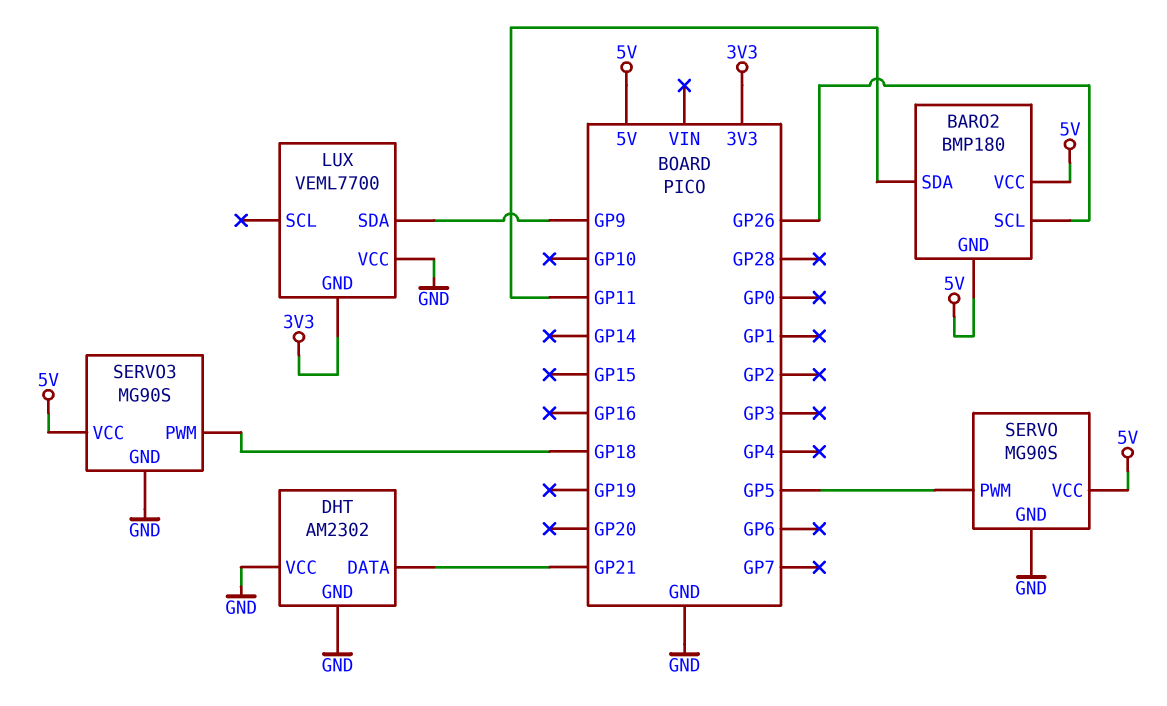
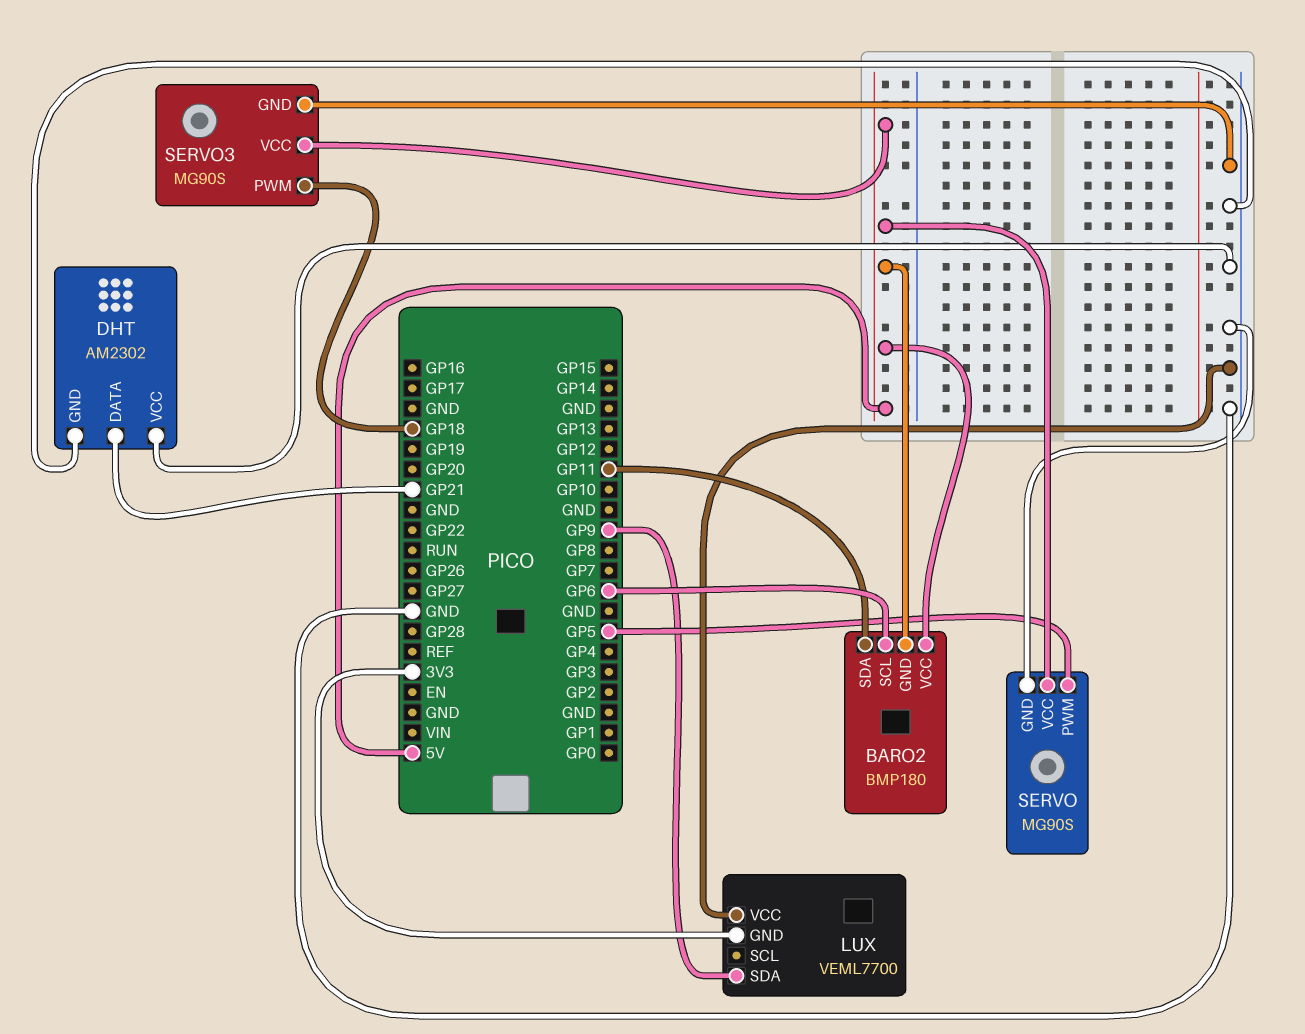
BARO2 pin SCL: GP26 -> GP6

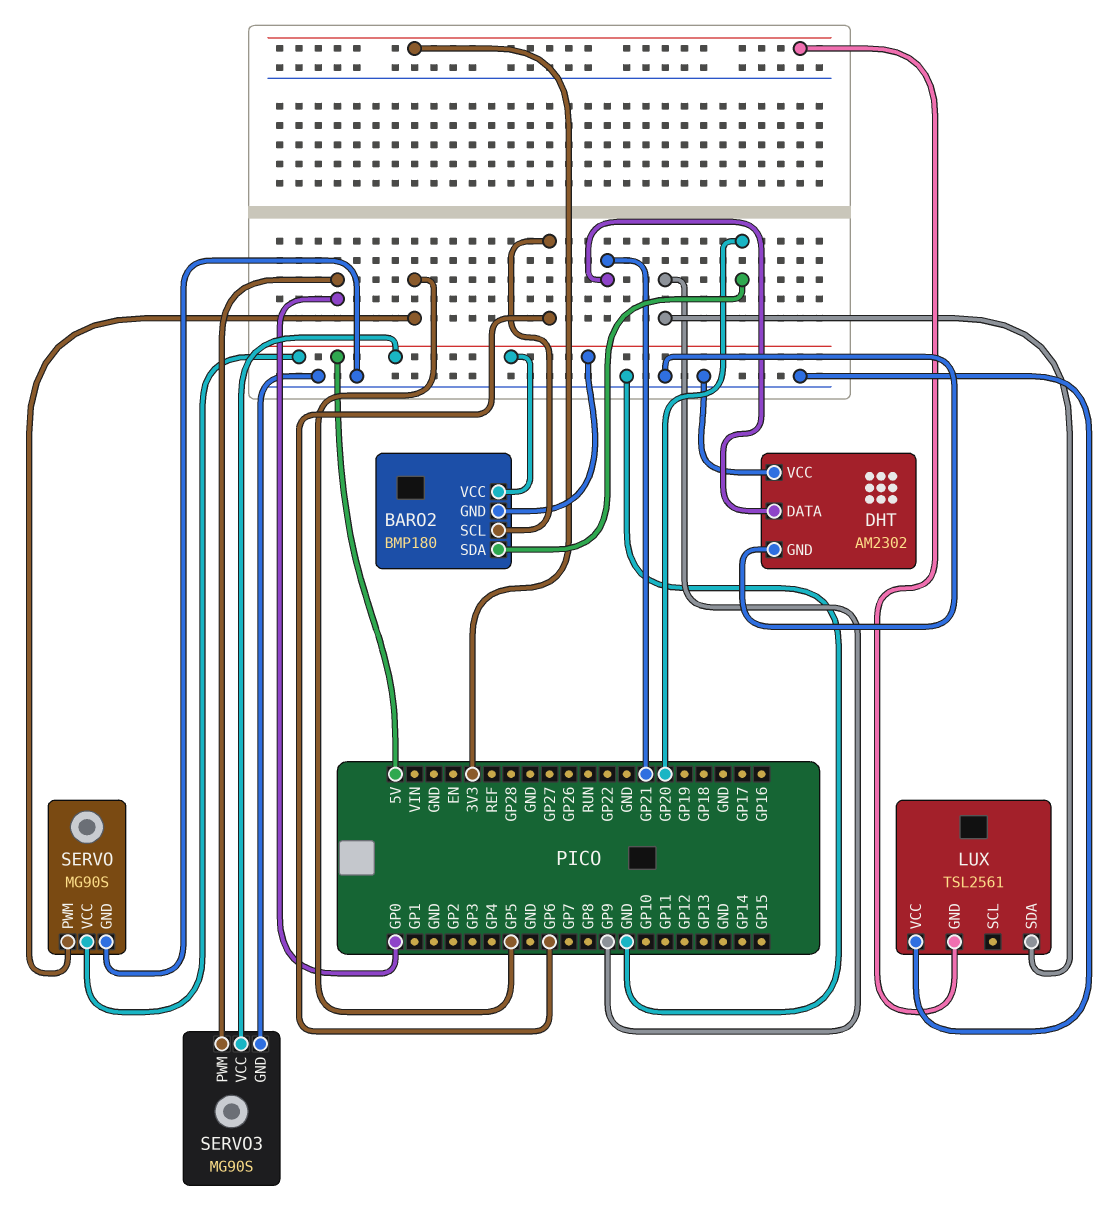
BARO2 pin SDA: GP11 -> GP20
LUX: VEML7700 -> TSL2561
SERVO3 pin PWM: GP18 -> GP0

